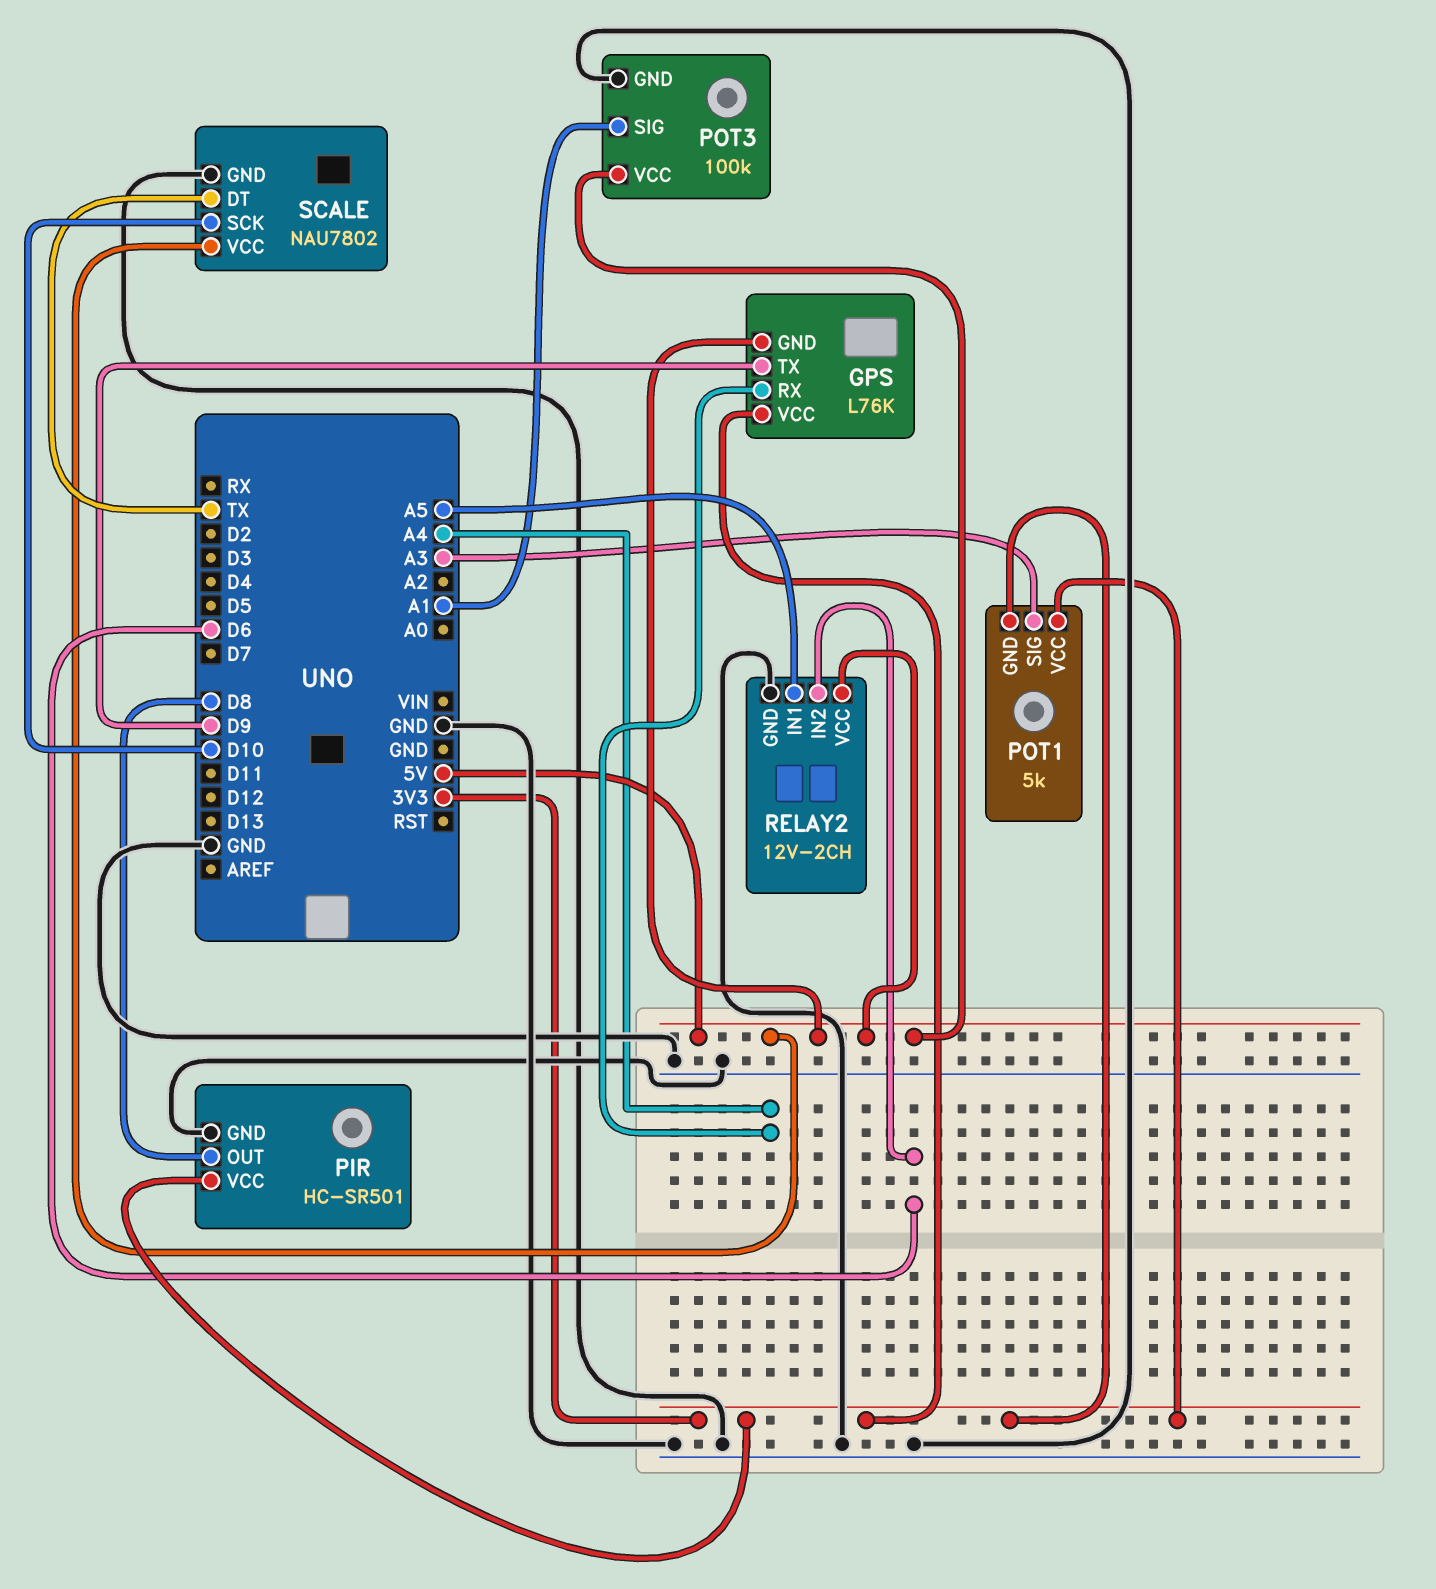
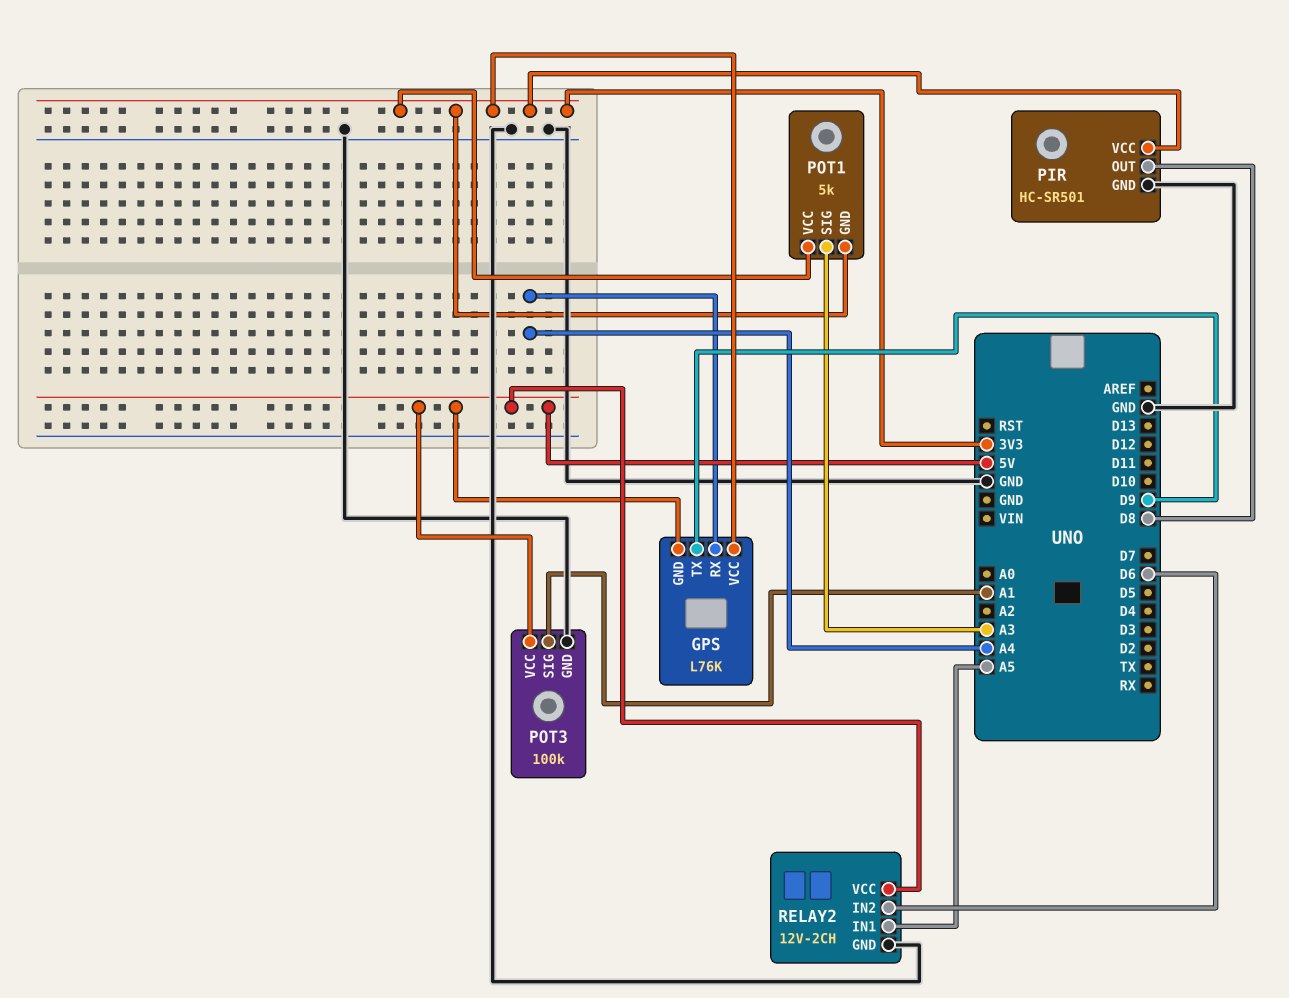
SCALE: NAU7802 -> none
SCALE pin DT: TX -> none
SCALE pin GND: GND -> none
SCALE pin SCK: D10 -> none
SCALE pin VCC: 5V -> none

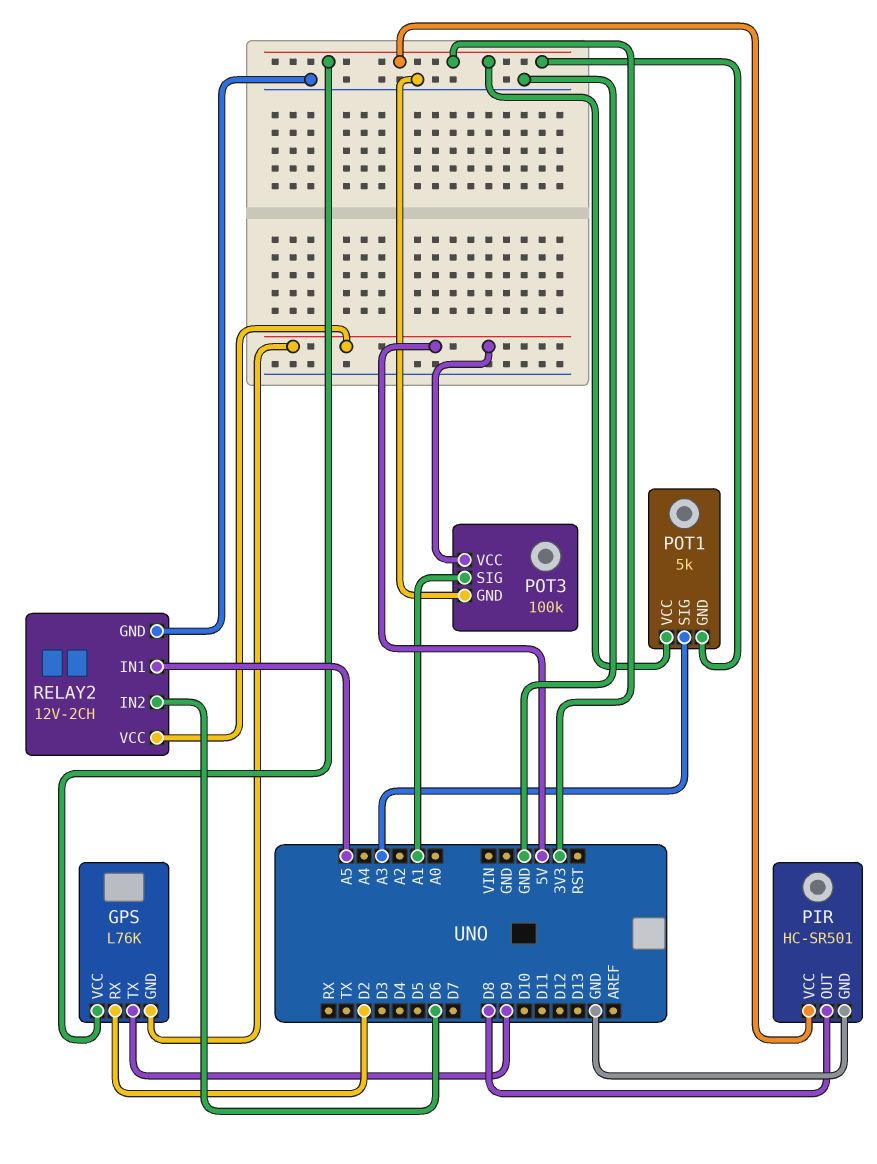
GPS pin RX: A4 -> D2

